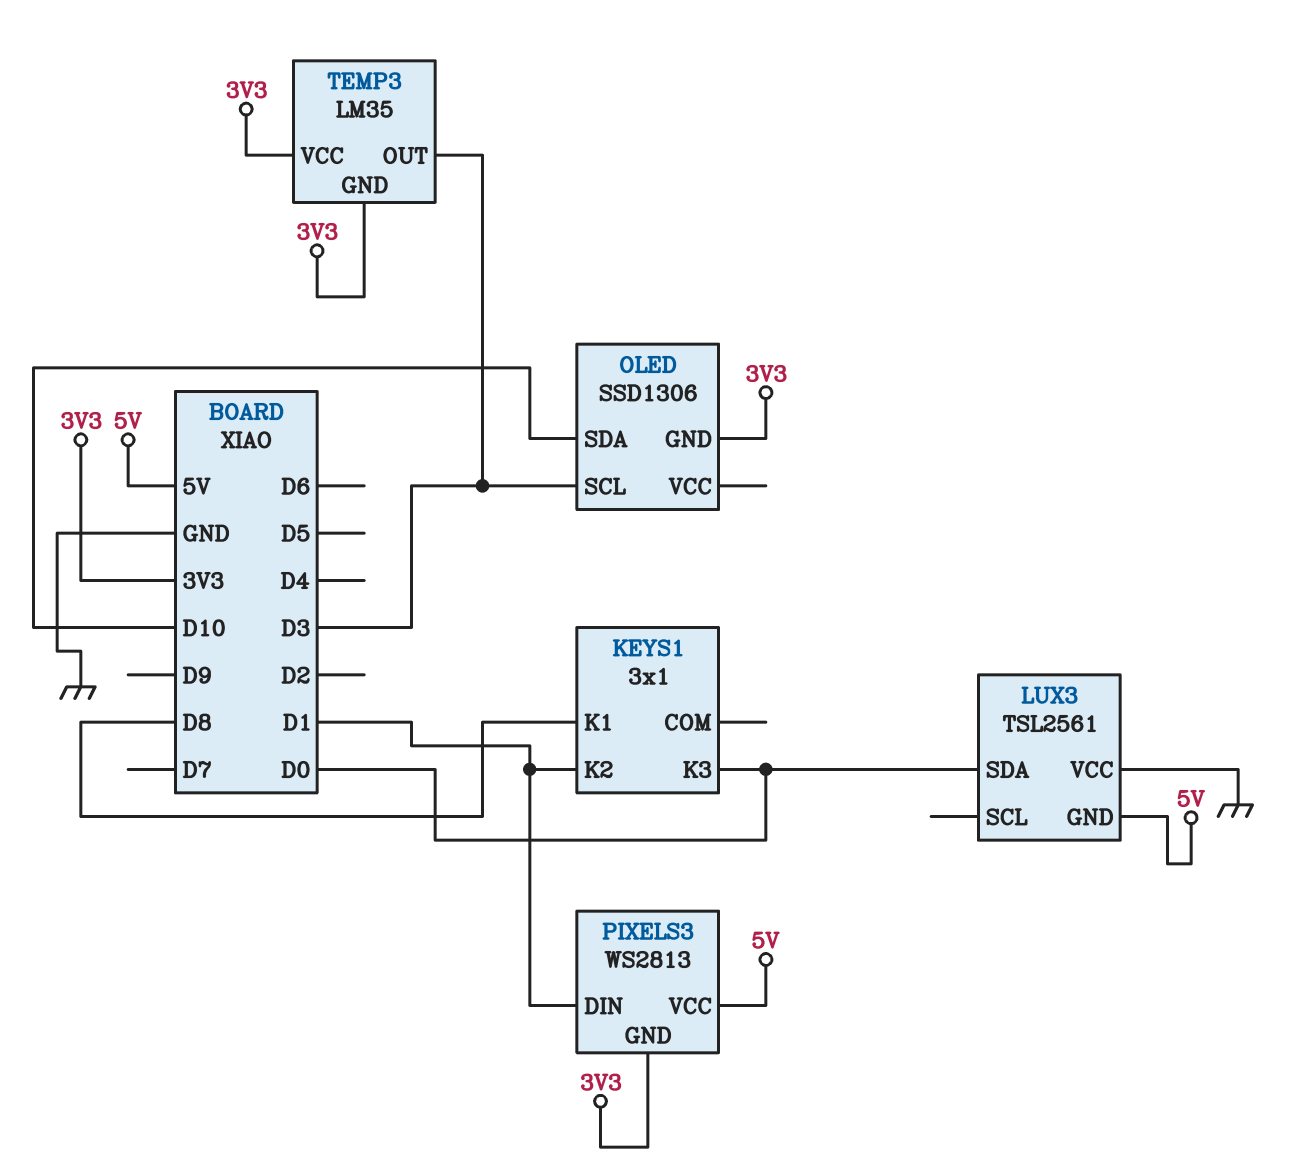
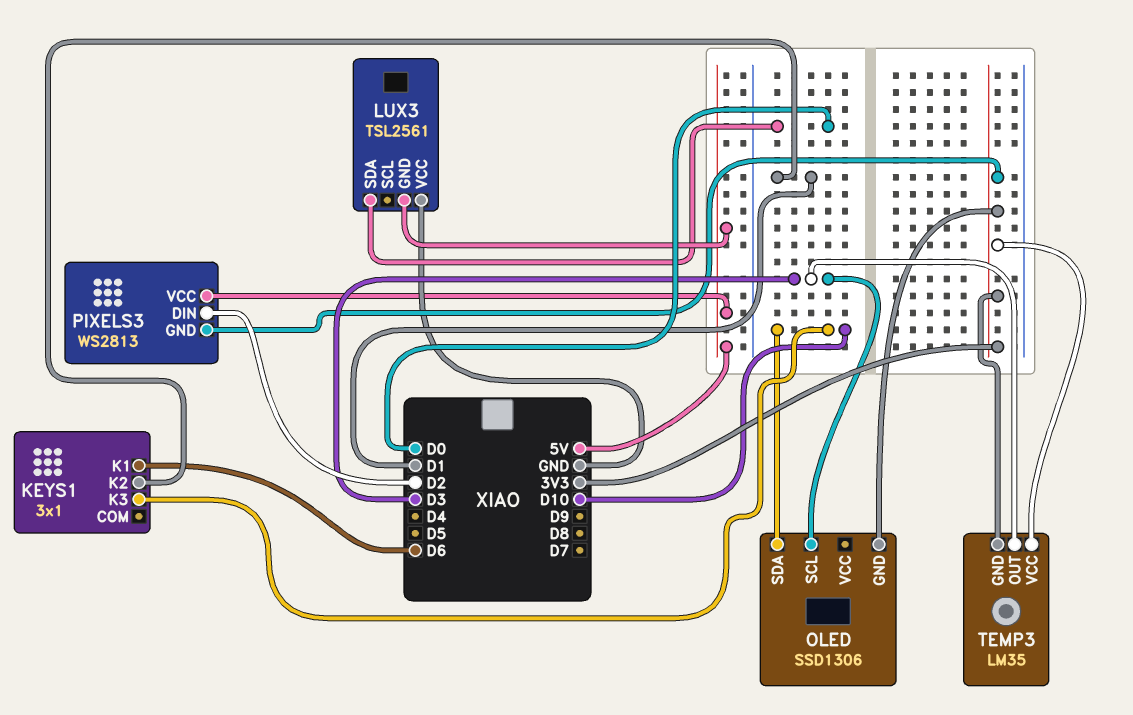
KEYS1 pin K1: D8 -> D6
KEYS1 pin K3: D0 -> D10
PIXELS3 pin DIN: D1 -> D2

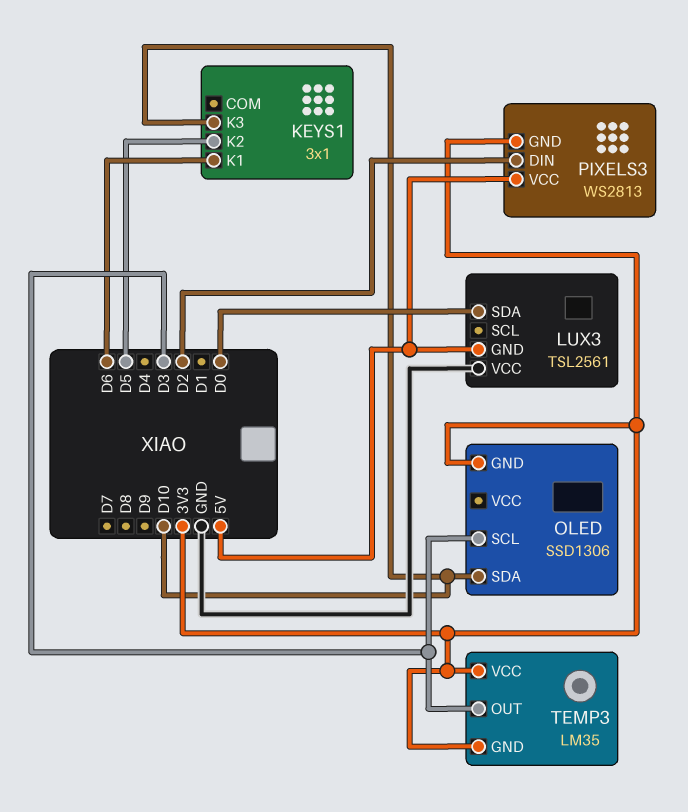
KEYS1 pin K2: D1 -> D5

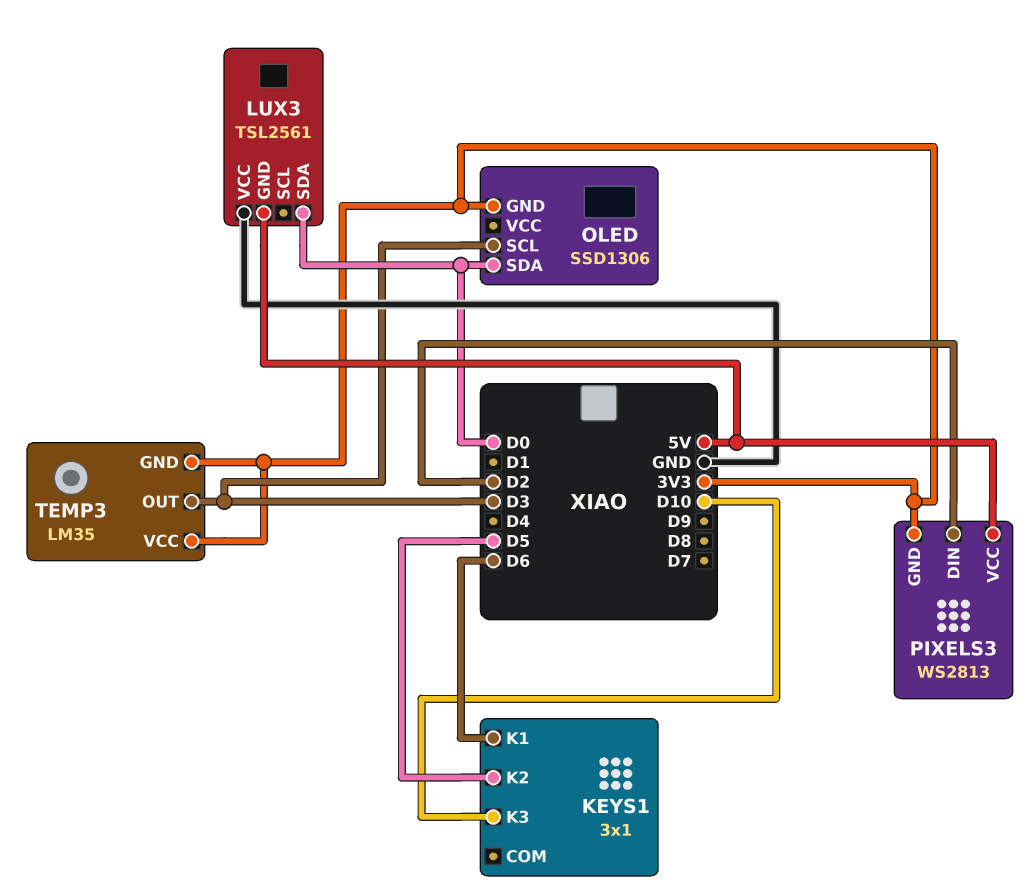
OLED pin SDA: D10 -> D0

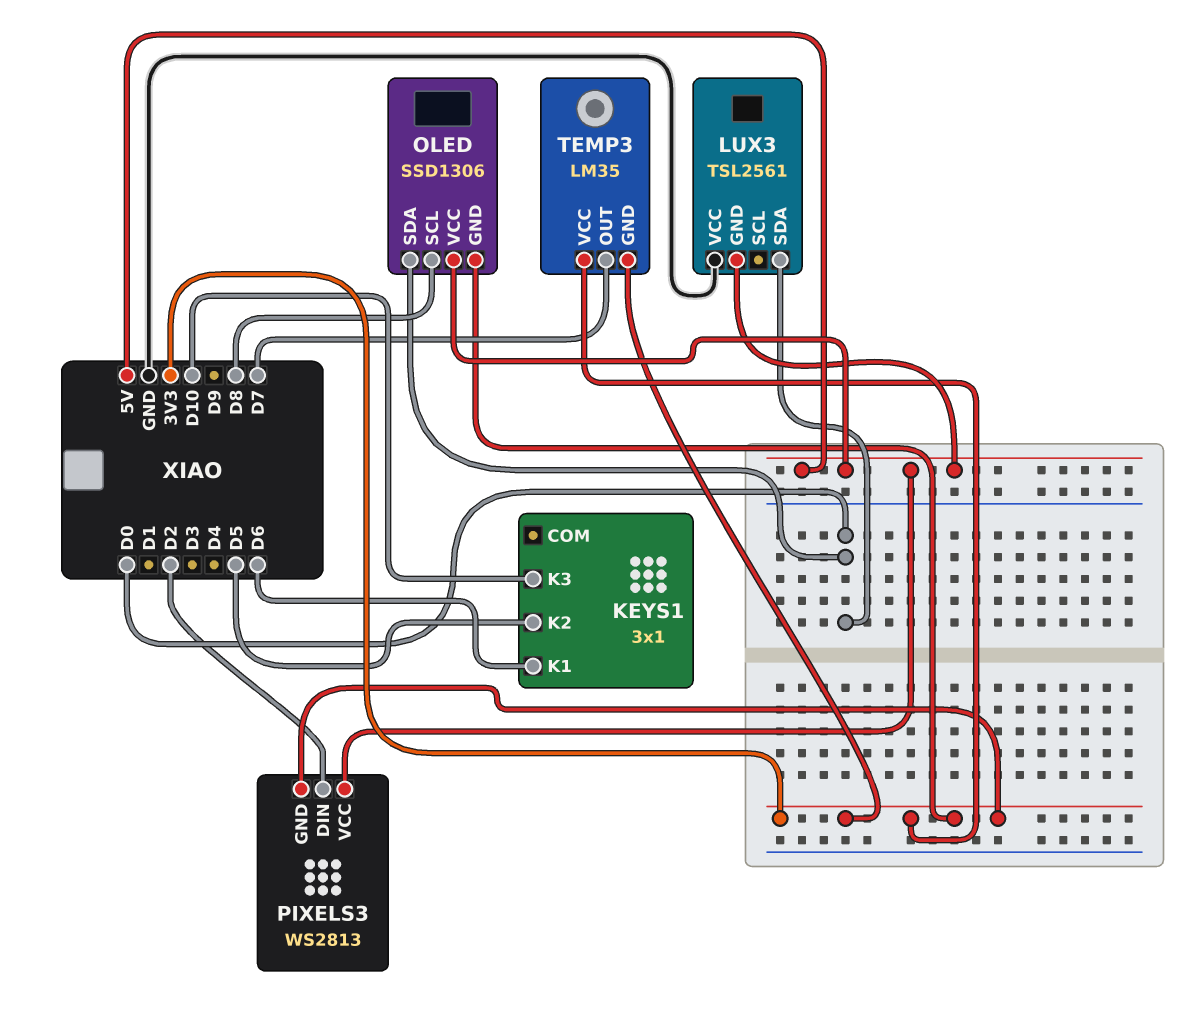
OLED pin SCL: D3 -> D8
OLED pin VCC: none -> 5V
TEMP3 pin OUT: D3 -> D7

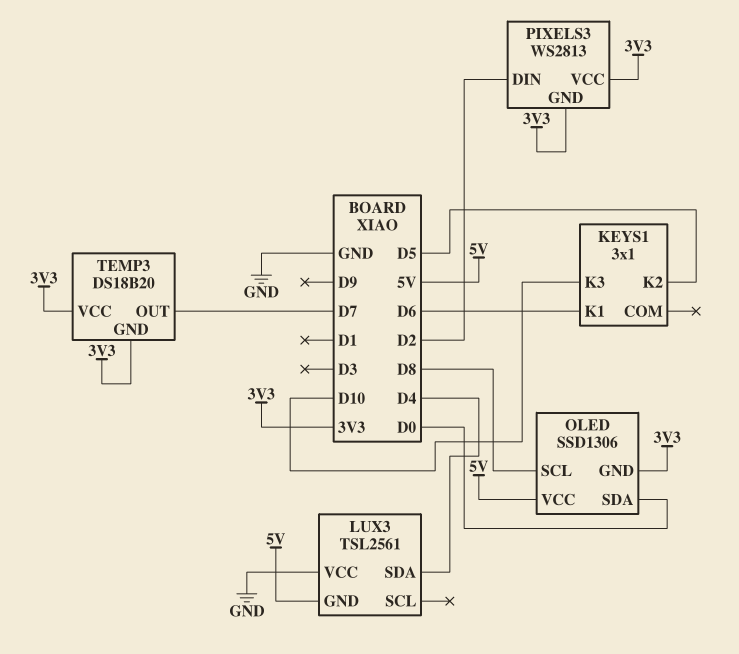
LUX3 pin SDA: D0 -> D4
PIXELS3 pin VCC: 5V -> 3V3
TEMP3: LM35 -> DS18B20

